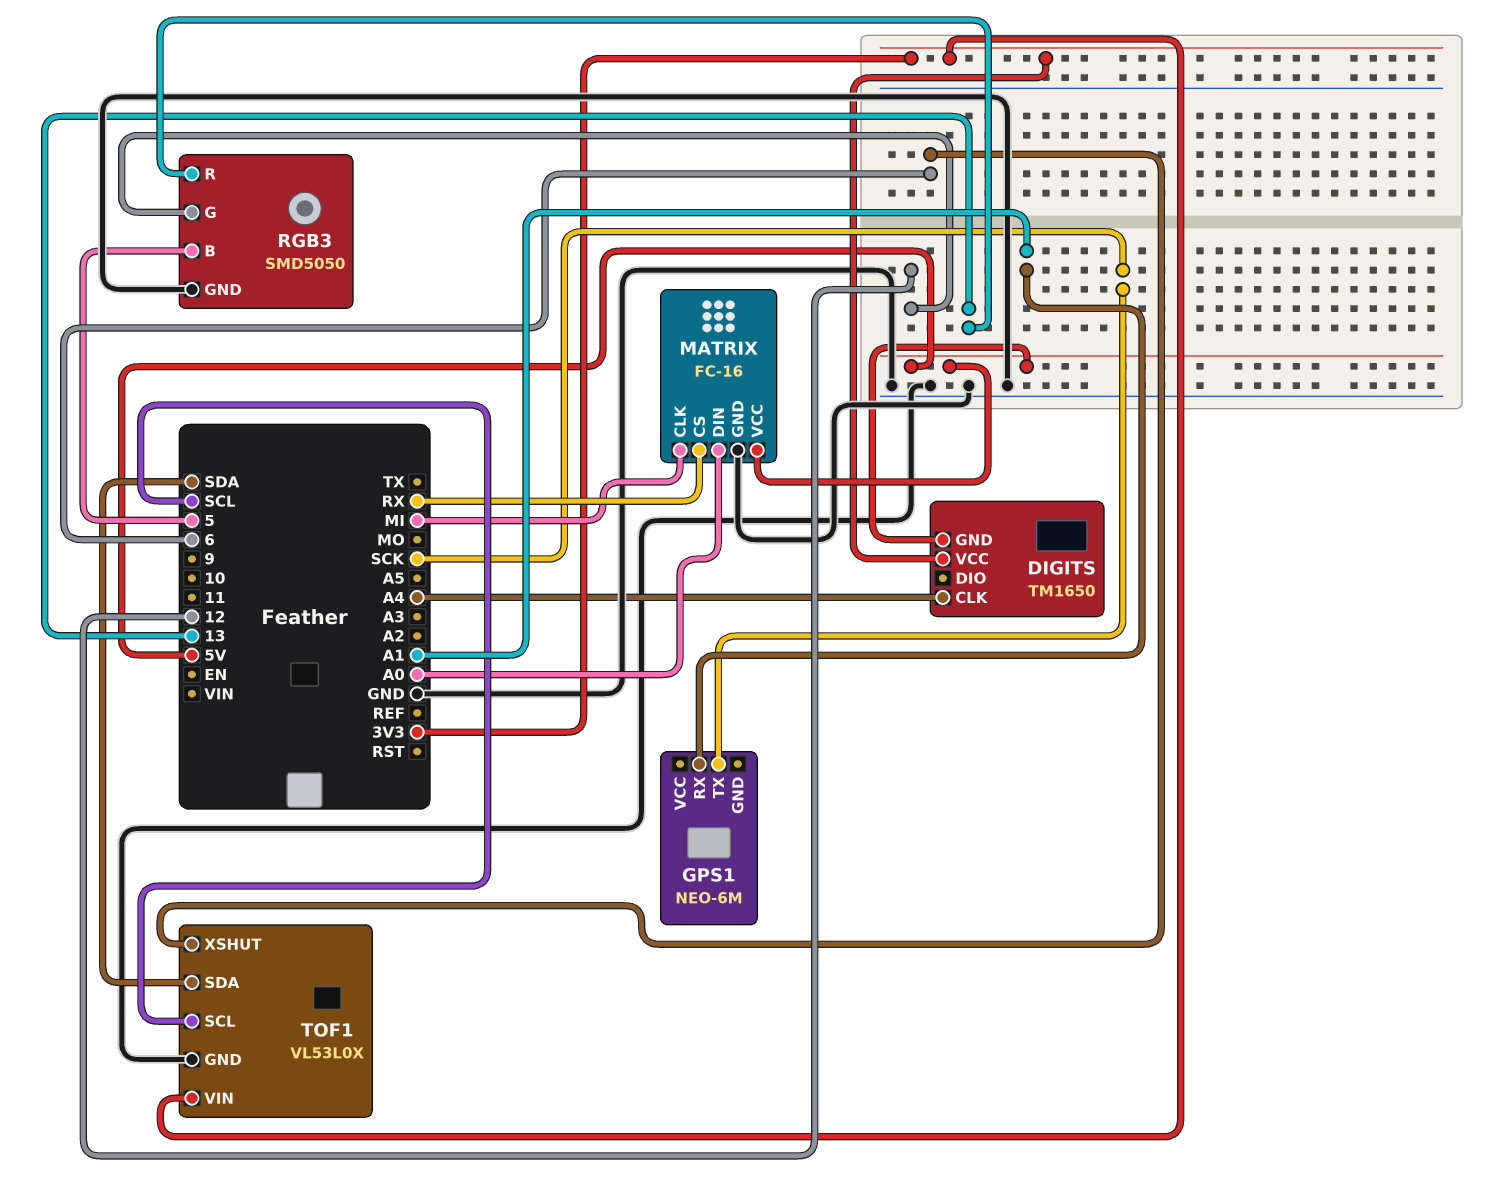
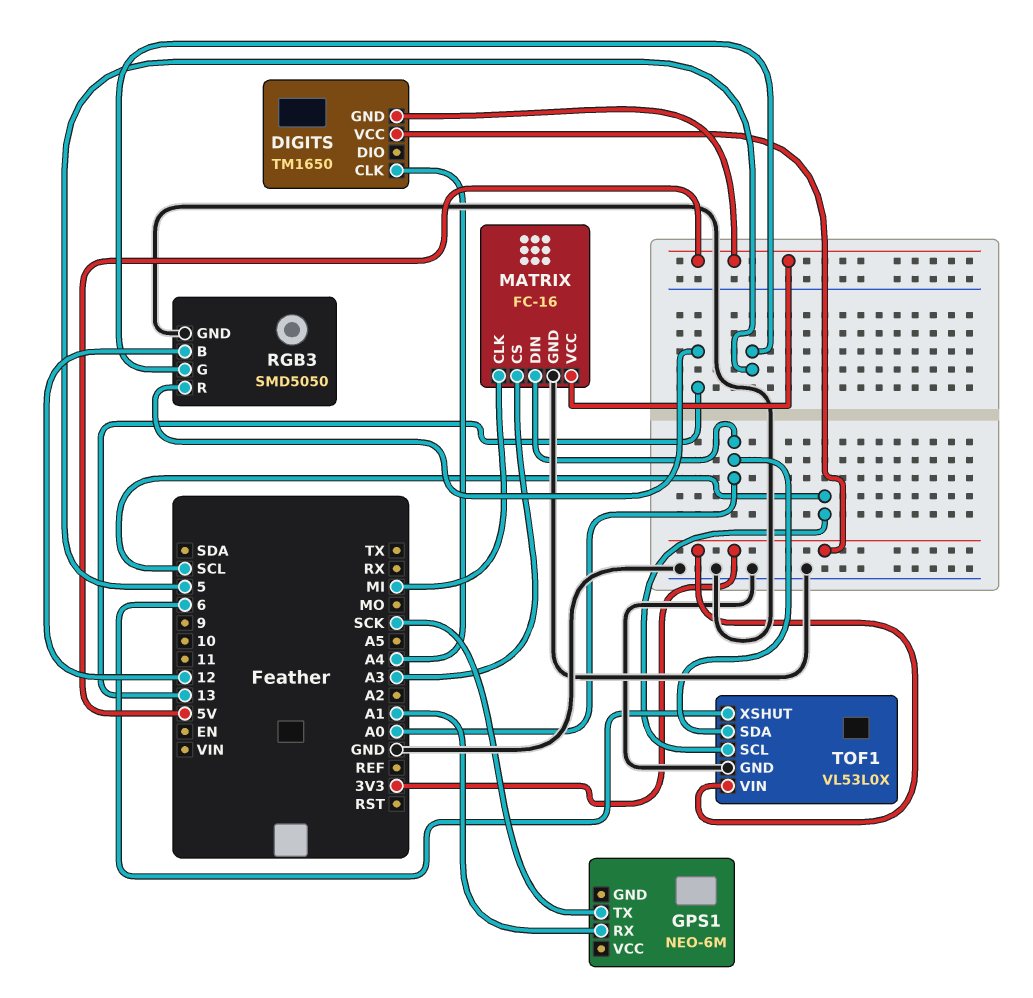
MATRIX pin CS: RX -> A3
RGB3 pin B: 5 -> 12
RGB3 pin G: 12 -> 5
TOF1 pin SDA: SDA -> A0

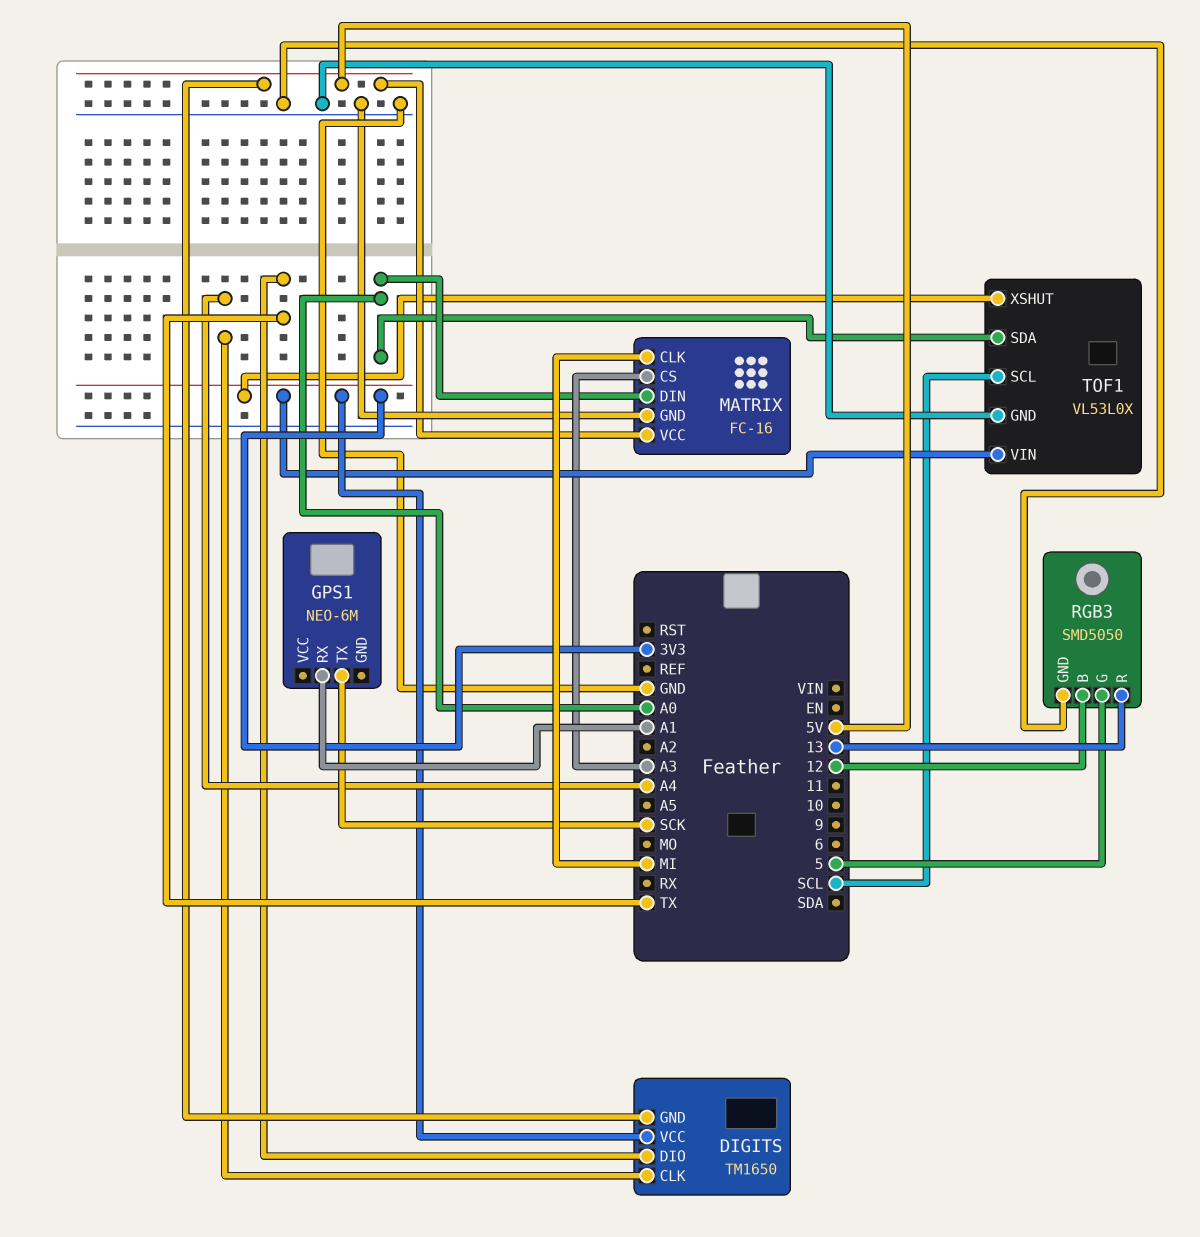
DIGITS pin DIO: none -> TX
TOF1 pin XSHUT: 6 -> 3V3

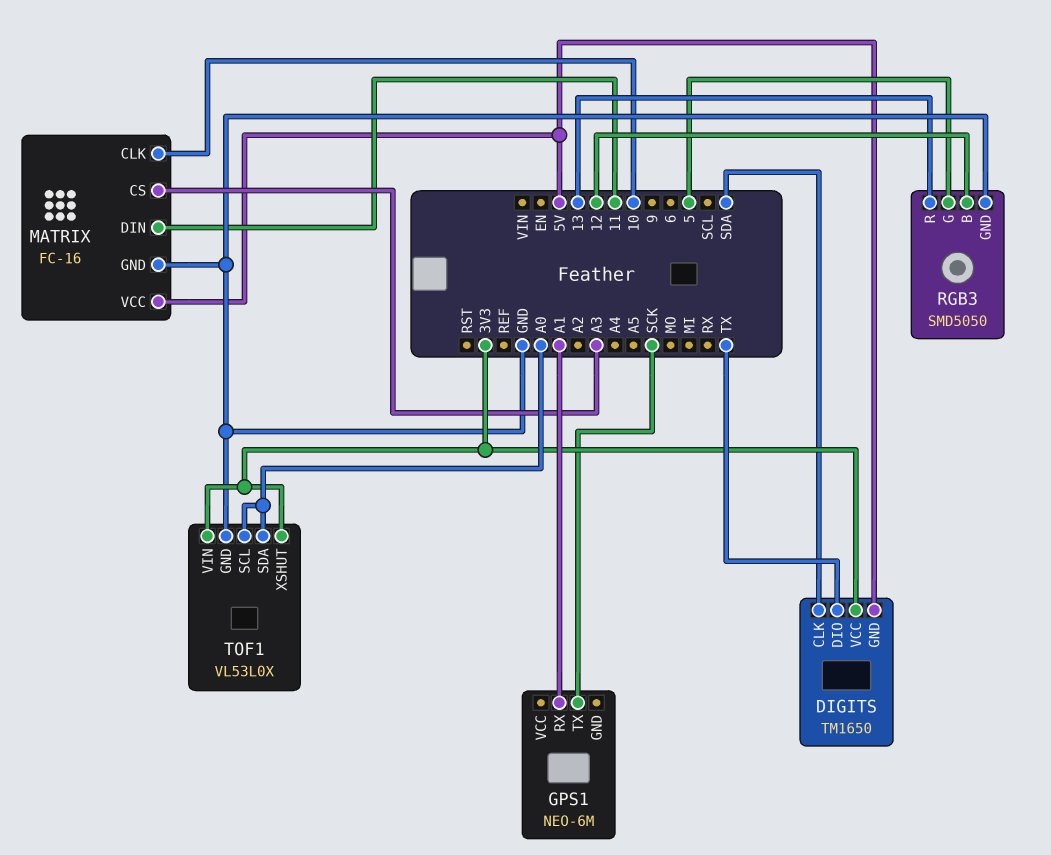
DIGITS pin CLK: A4 -> SDA
MATRIX pin CLK: MI -> 10
MATRIX pin DIN: A0 -> 11
TOF1 pin SCL: SCL -> A0

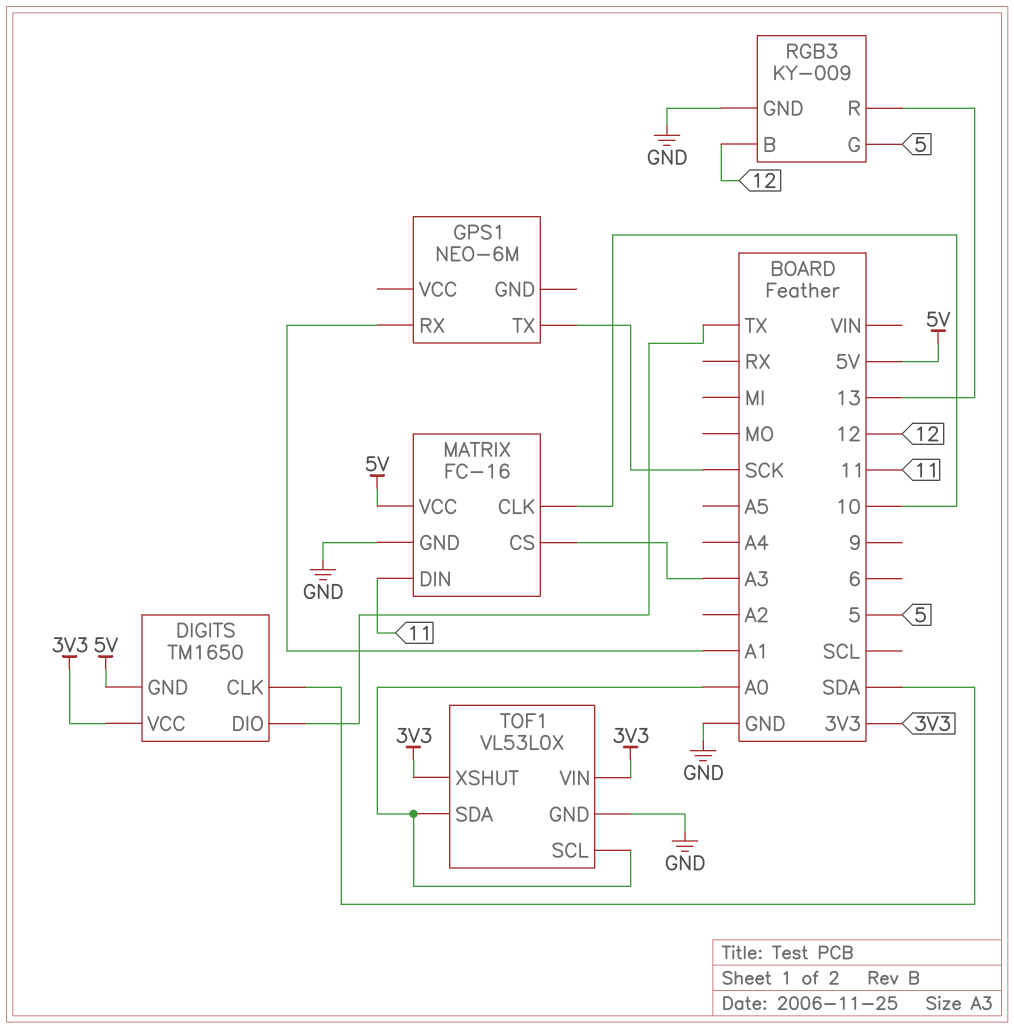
RGB3: SMD5050 -> KY-009

